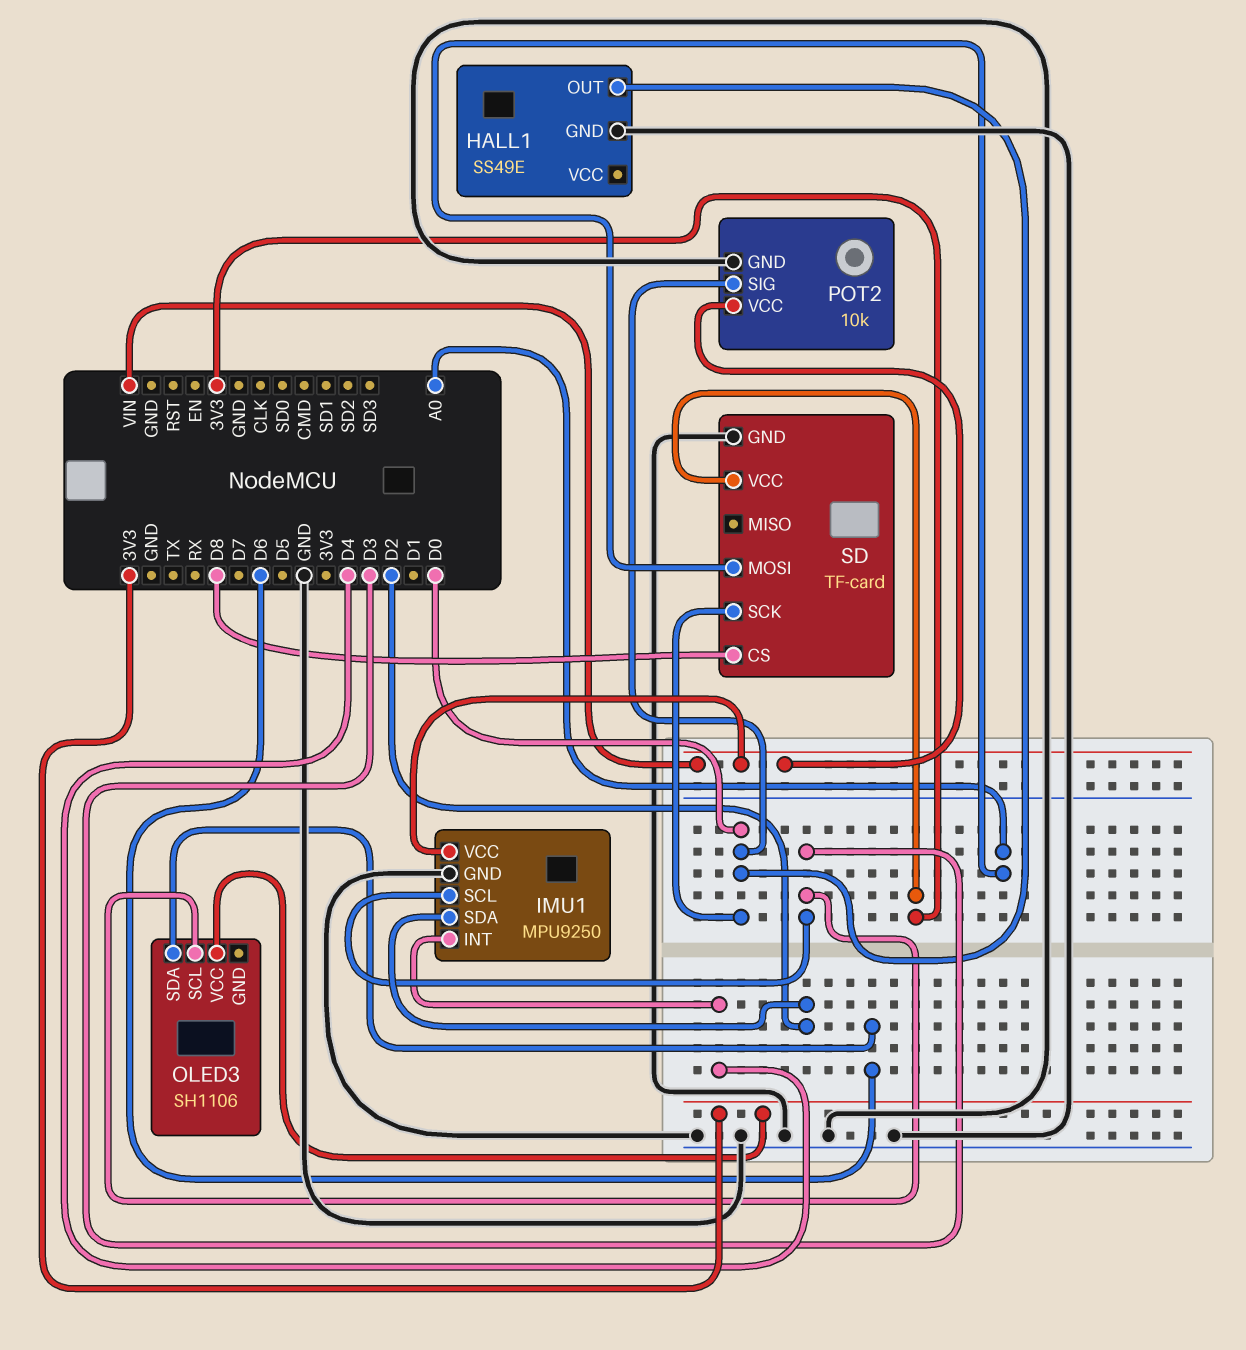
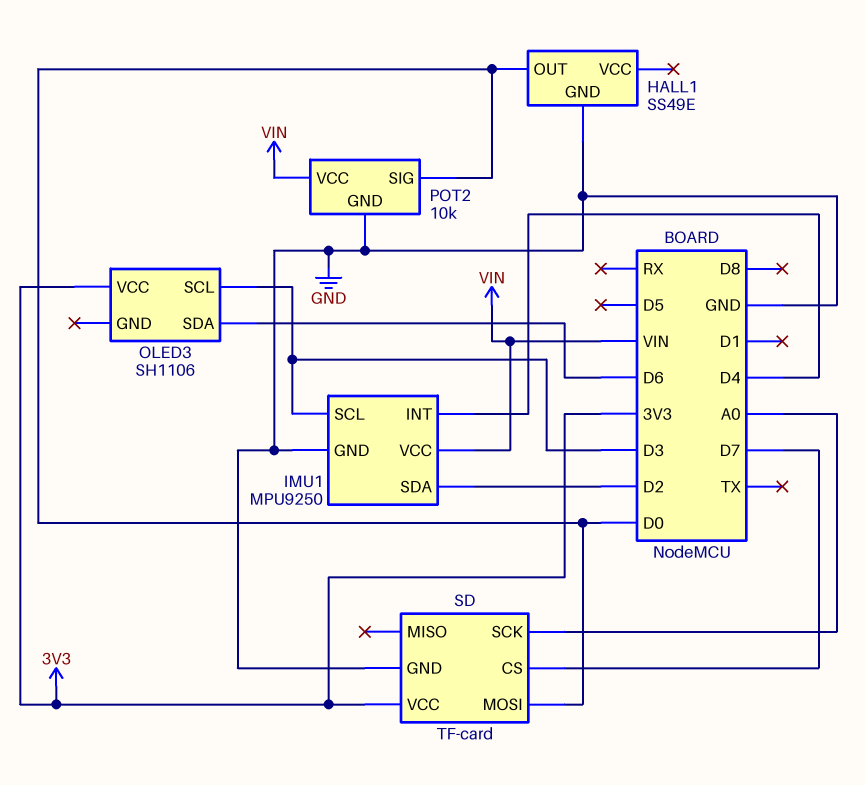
SD pin CS: D8 -> D7
SD pin MOSI: A0 -> D0
SD pin SCK: D0 -> A0

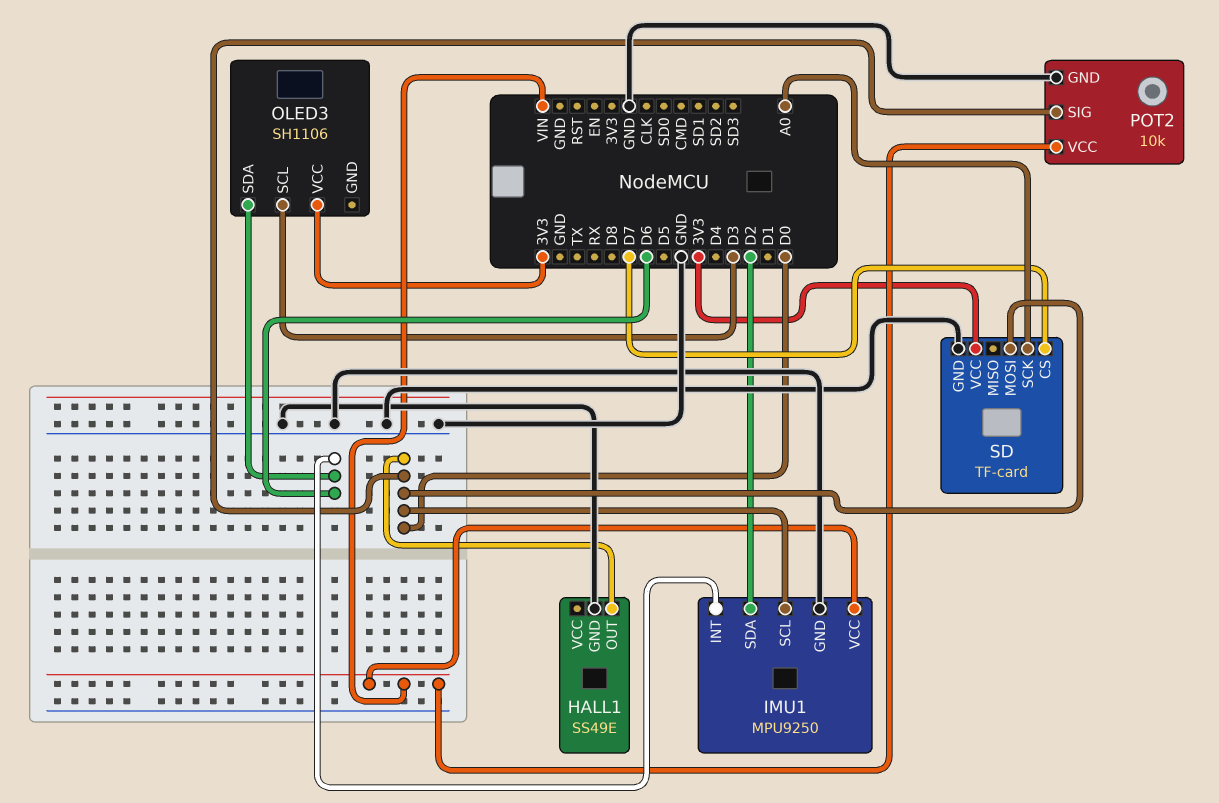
IMU1 pin INT: D4 -> D6
IMU1 pin SCL: D3 -> D0

